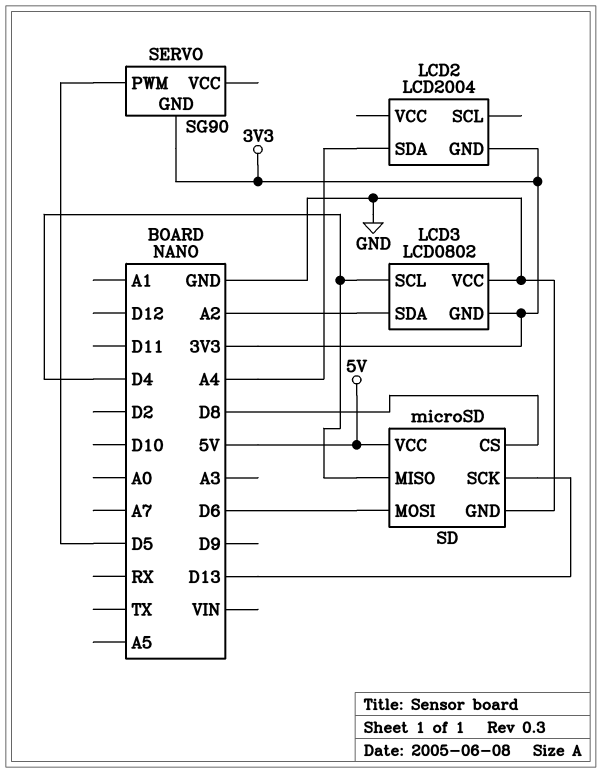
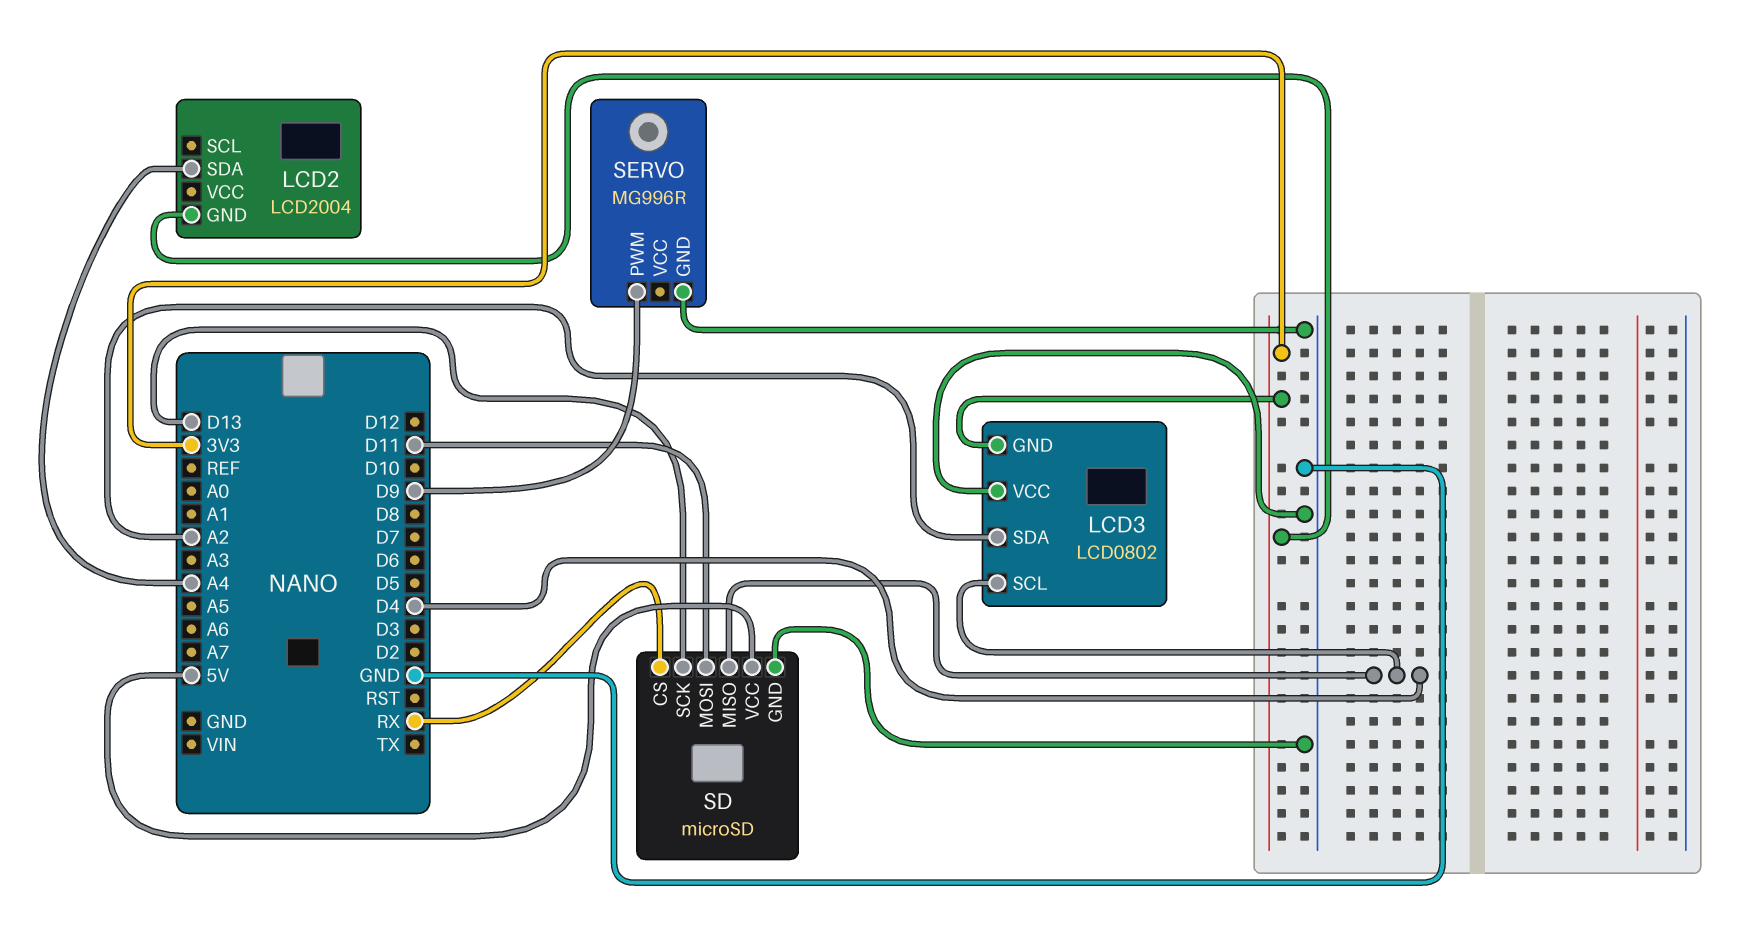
SD pin CS: D8 -> RX
SD pin MOSI: D6 -> D11
SERVO: SG90 -> MG996R
SERVO pin GND: 3V3 -> GND
SERVO pin PWM: D5 -> D9

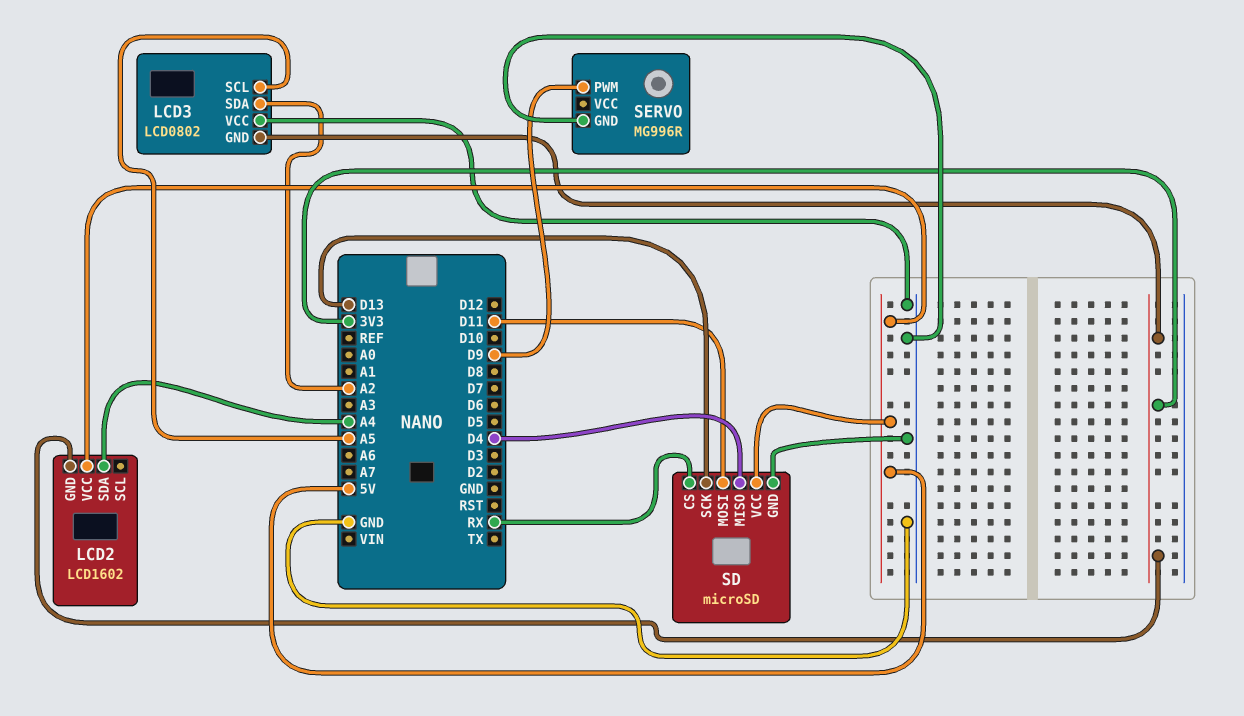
LCD2: LCD2004 -> LCD1602
LCD2 pin VCC: none -> 5V
LCD3 pin SCL: D4 -> A5

